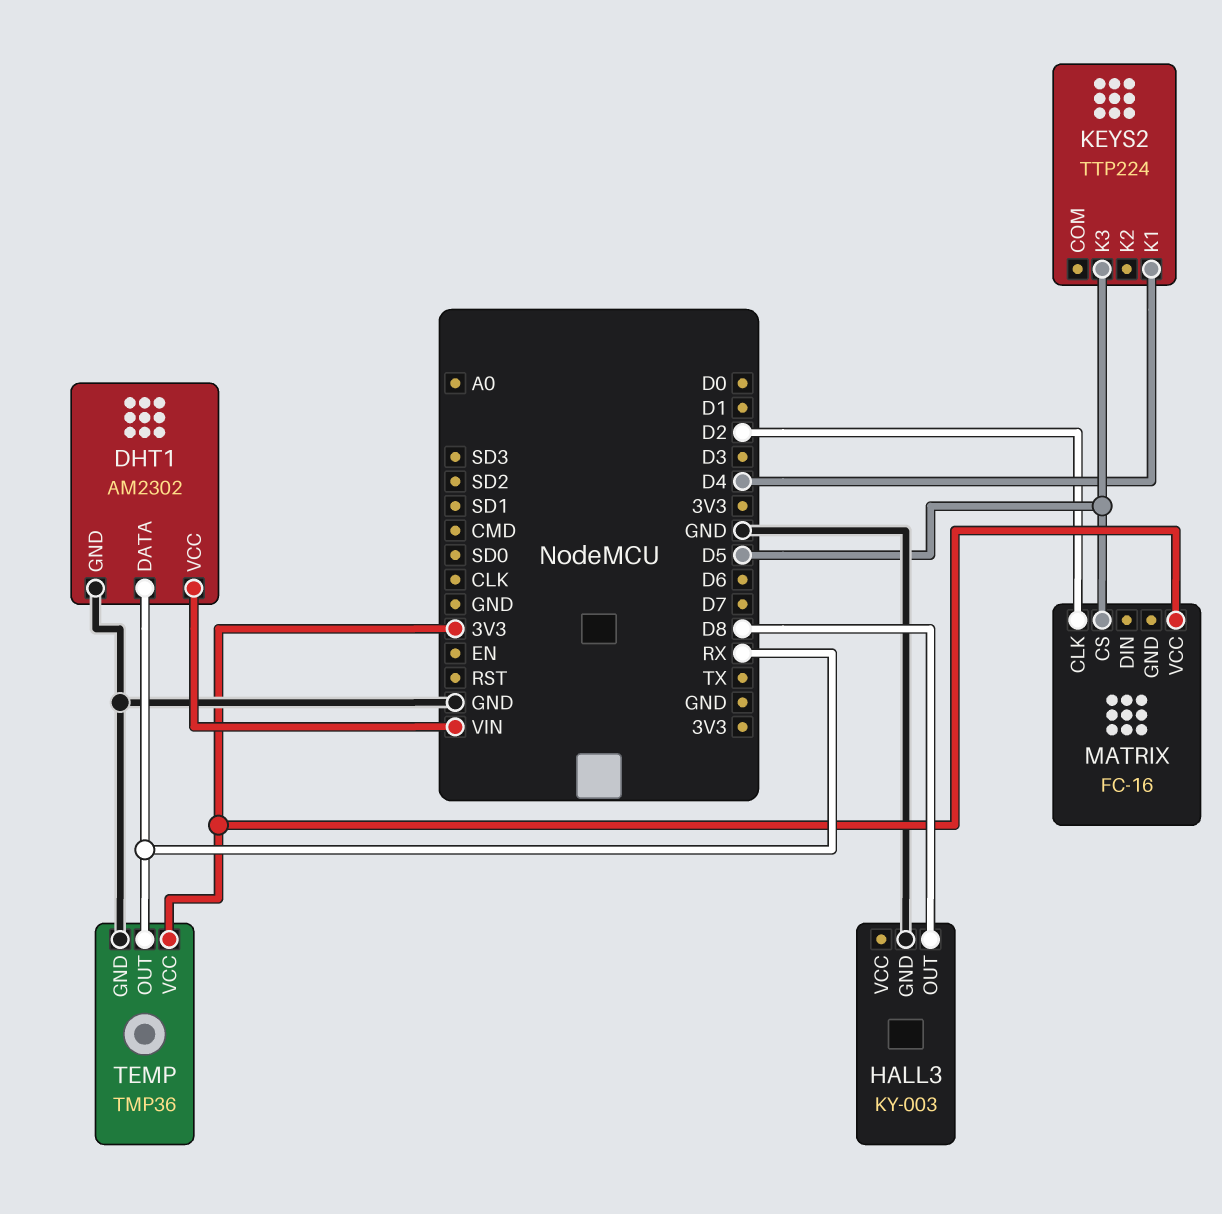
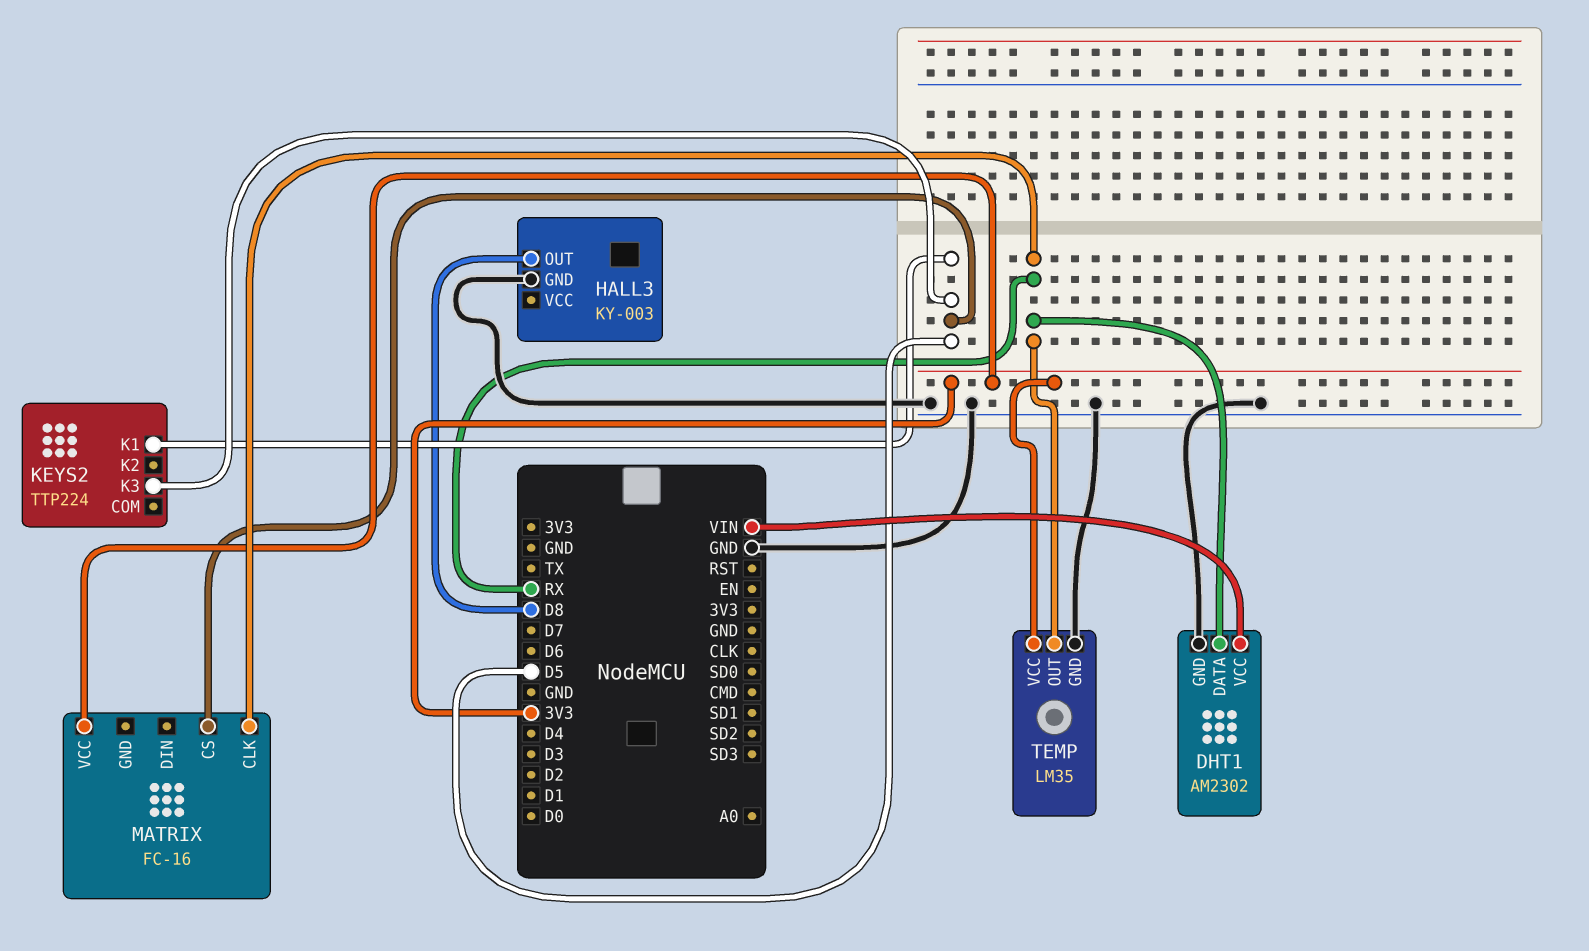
KEYS2 pin K1: D4 -> D5
MATRIX pin CLK: D2 -> RX
TEMP: TMP36 -> LM35

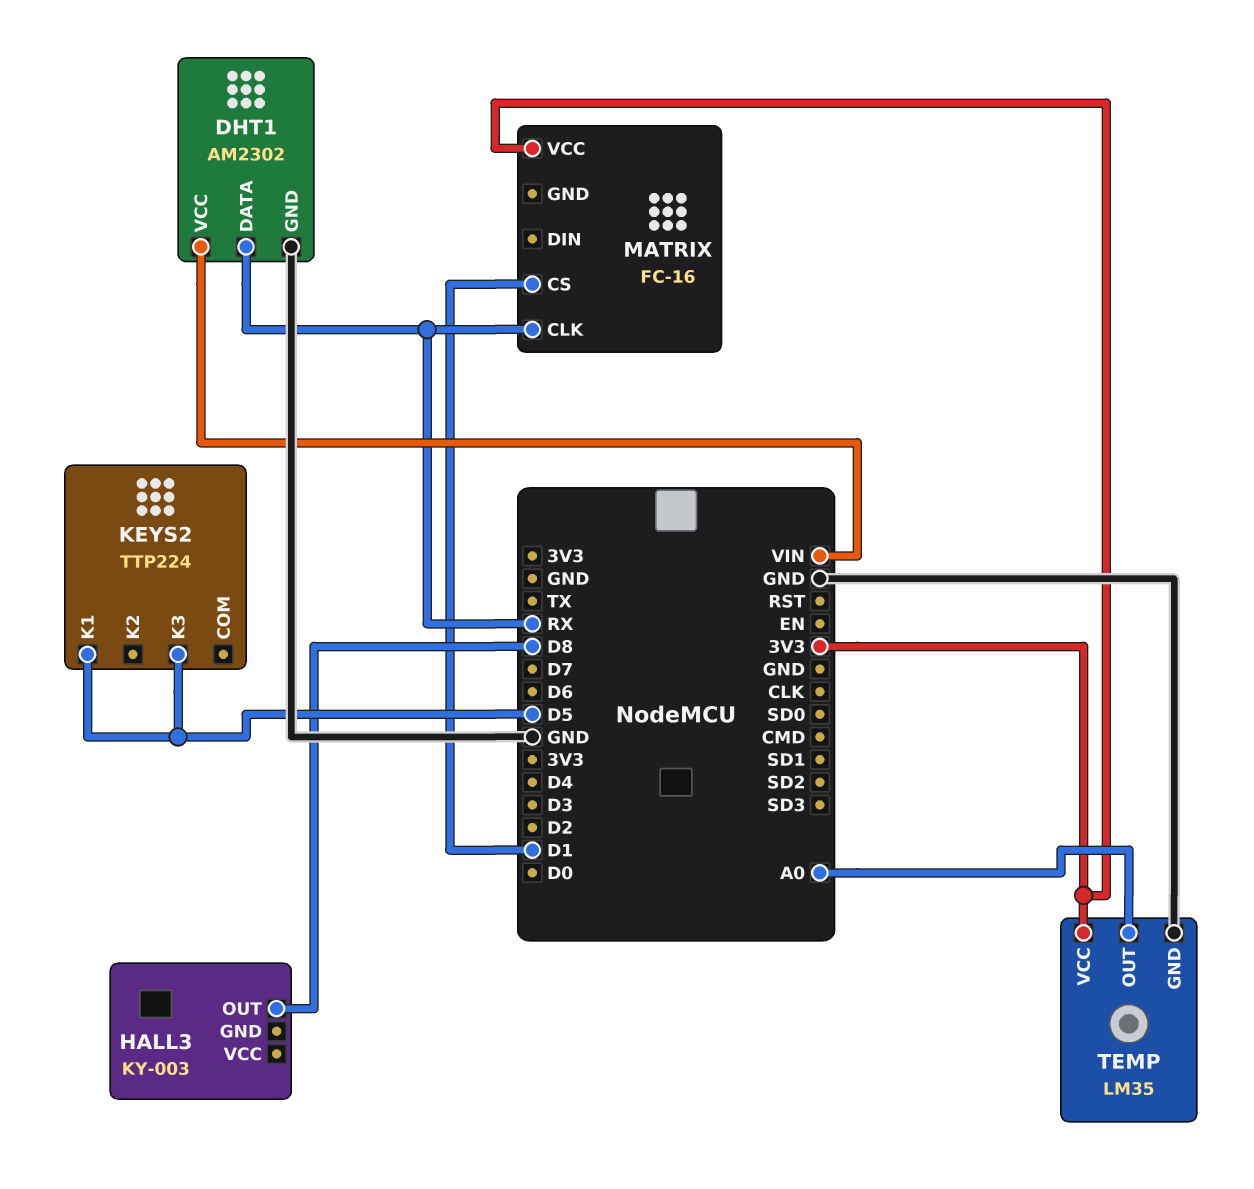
HALL3 pin GND: GND -> none
MATRIX pin CS: D5 -> D1
TEMP pin OUT: RX -> A0

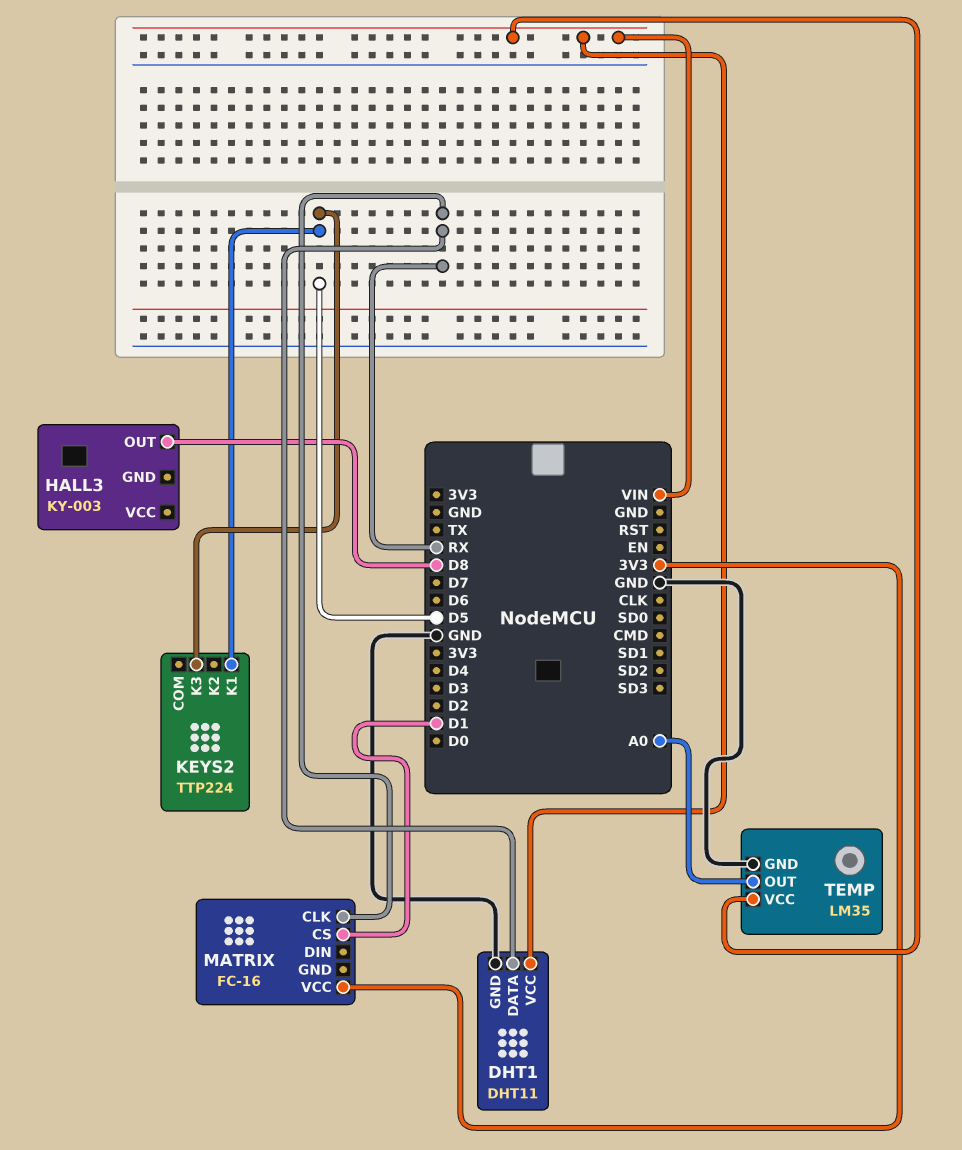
DHT1: AM2302 -> DHT11
TEMP pin VCC: 3V3 -> VIN

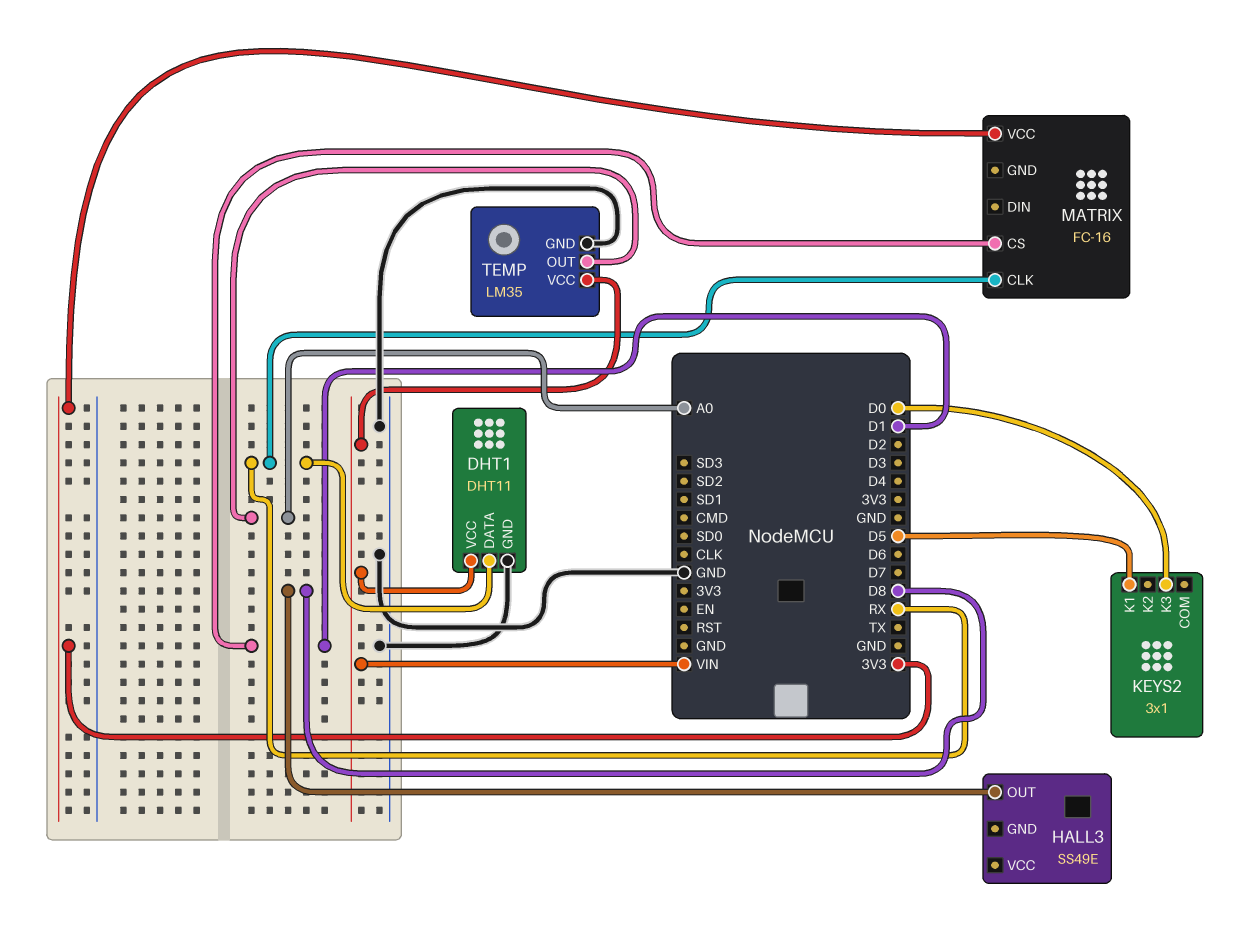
HALL3: KY-003 -> SS49E
KEYS2: TTP224 -> 3x1
KEYS2 pin K3: D5 -> D0

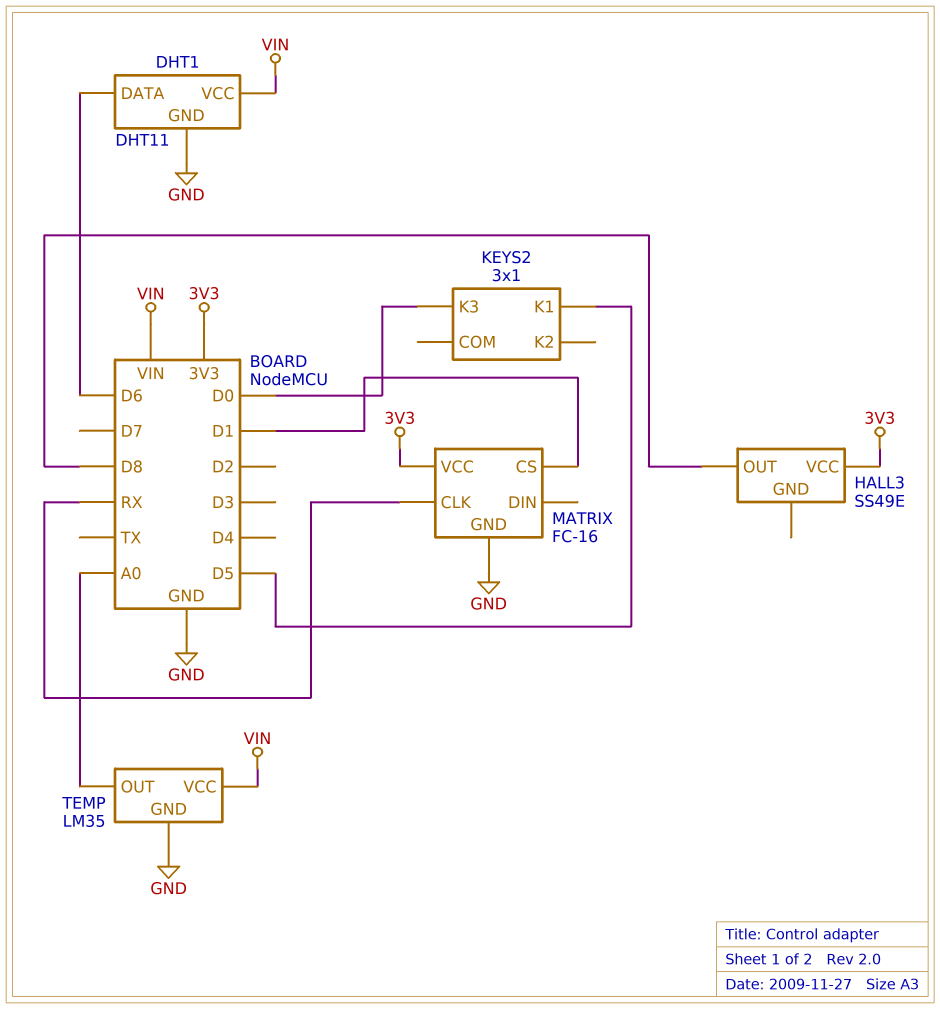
DHT1 pin DATA: RX -> D6
HALL3 pin VCC: none -> 3V3
MATRIX pin GND: none -> GND

